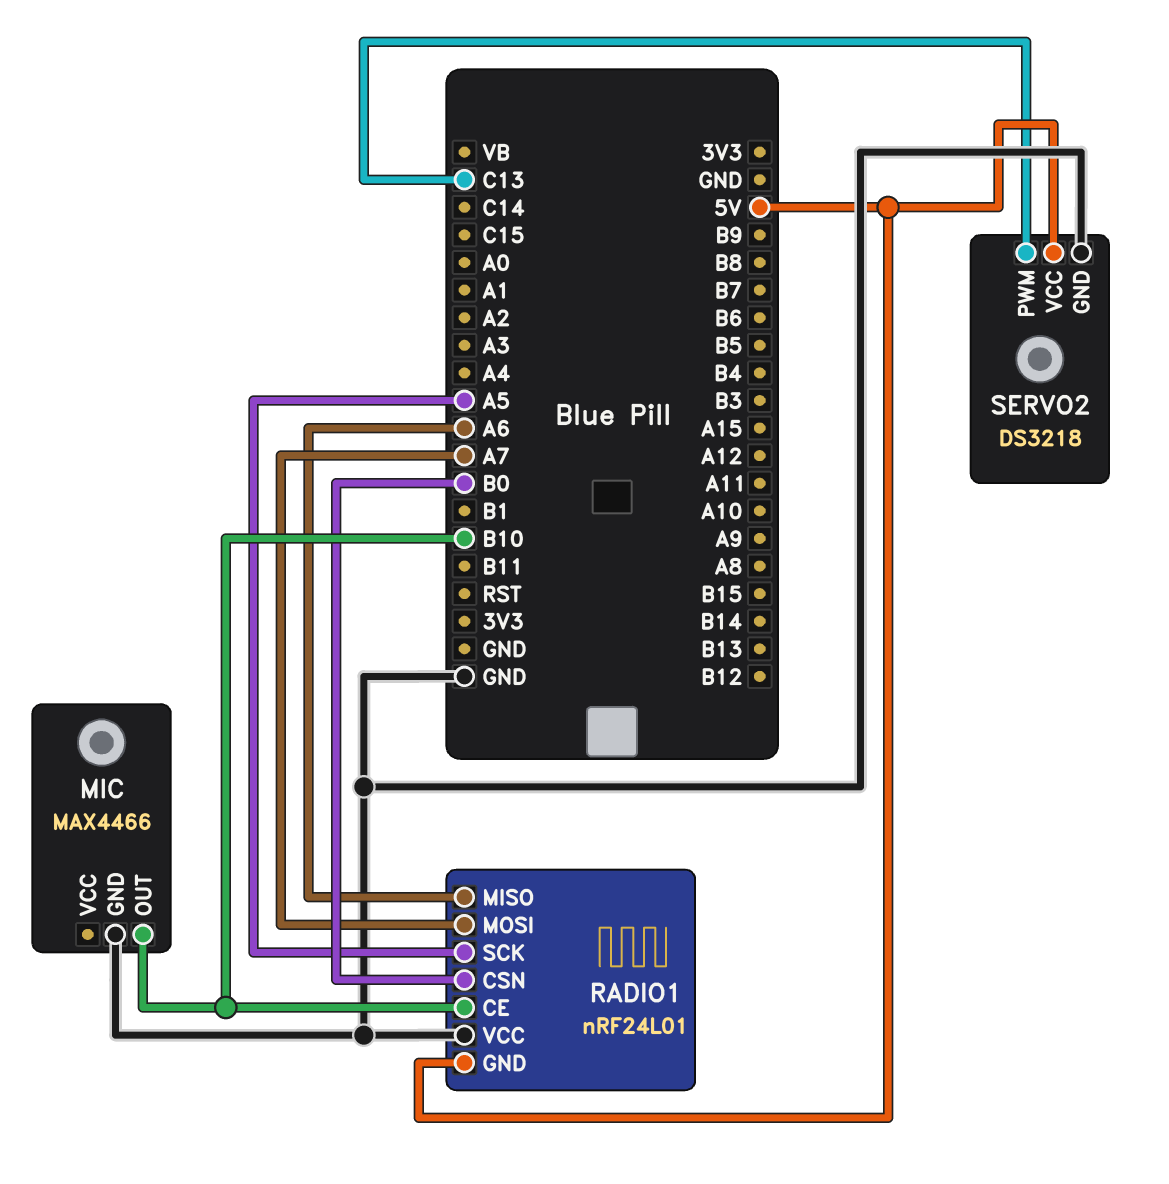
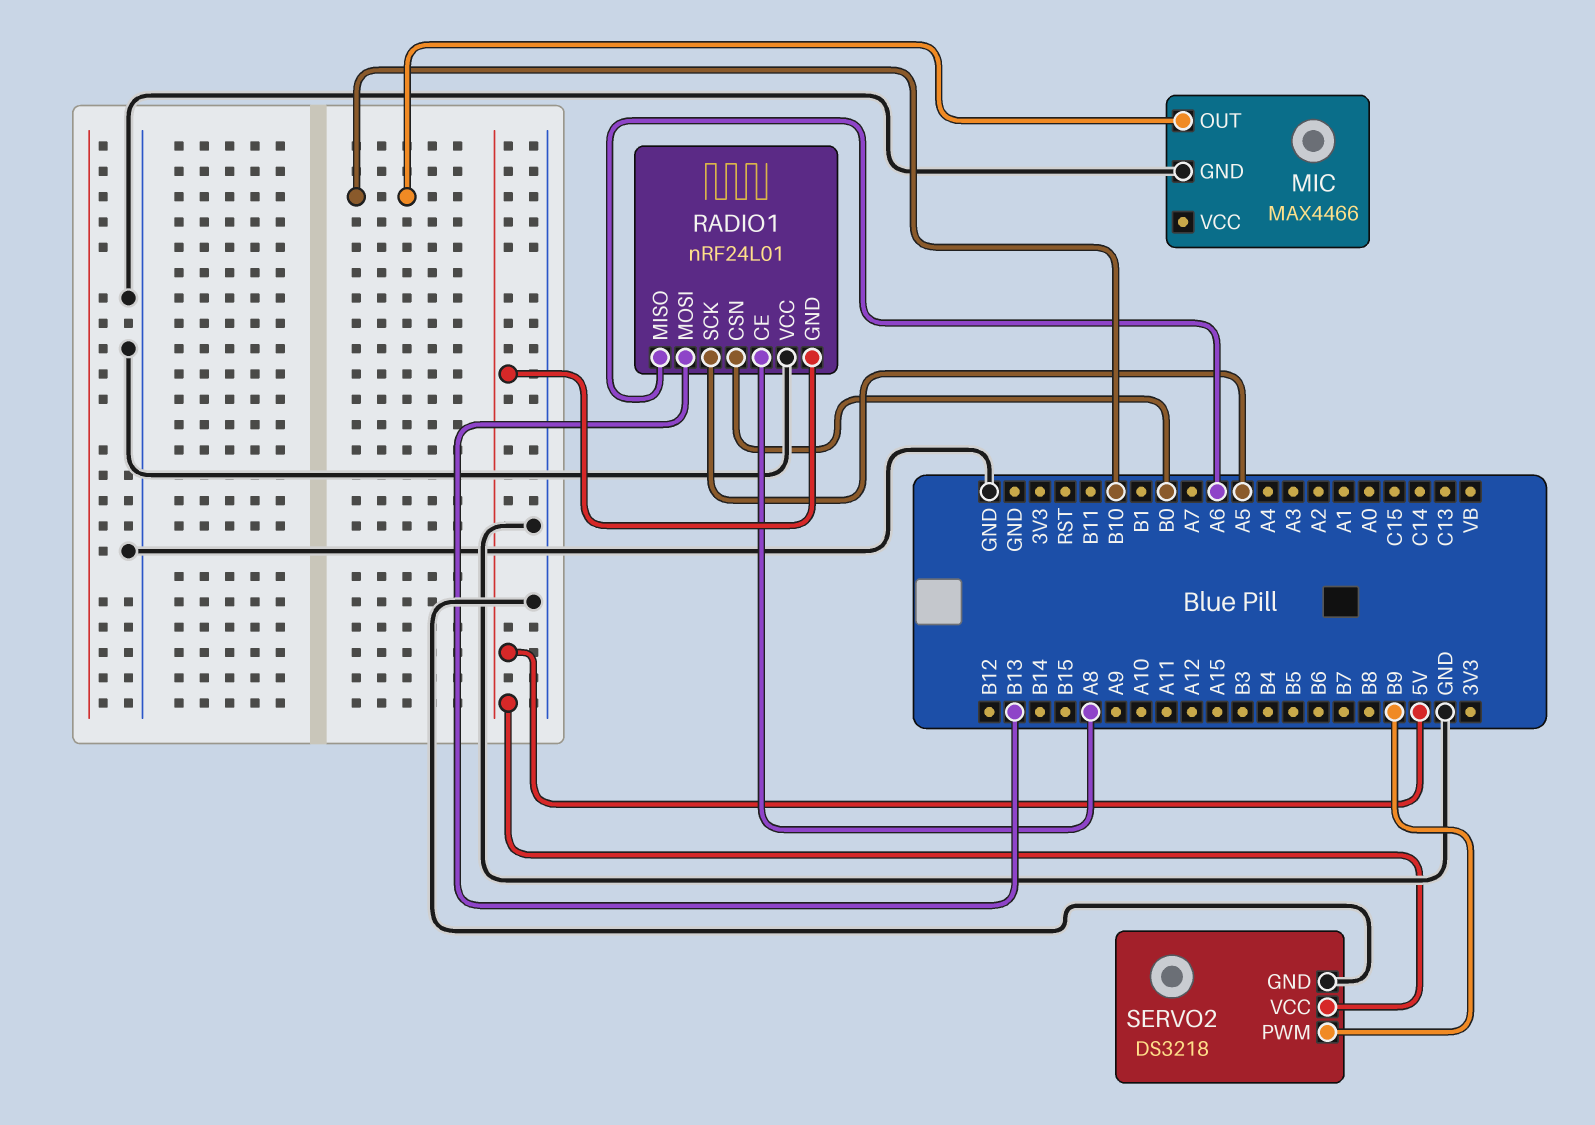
RADIO1 pin CE: B10 -> A8
RADIO1 pin MOSI: A7 -> B13
SERVO2 pin PWM: C13 -> B9

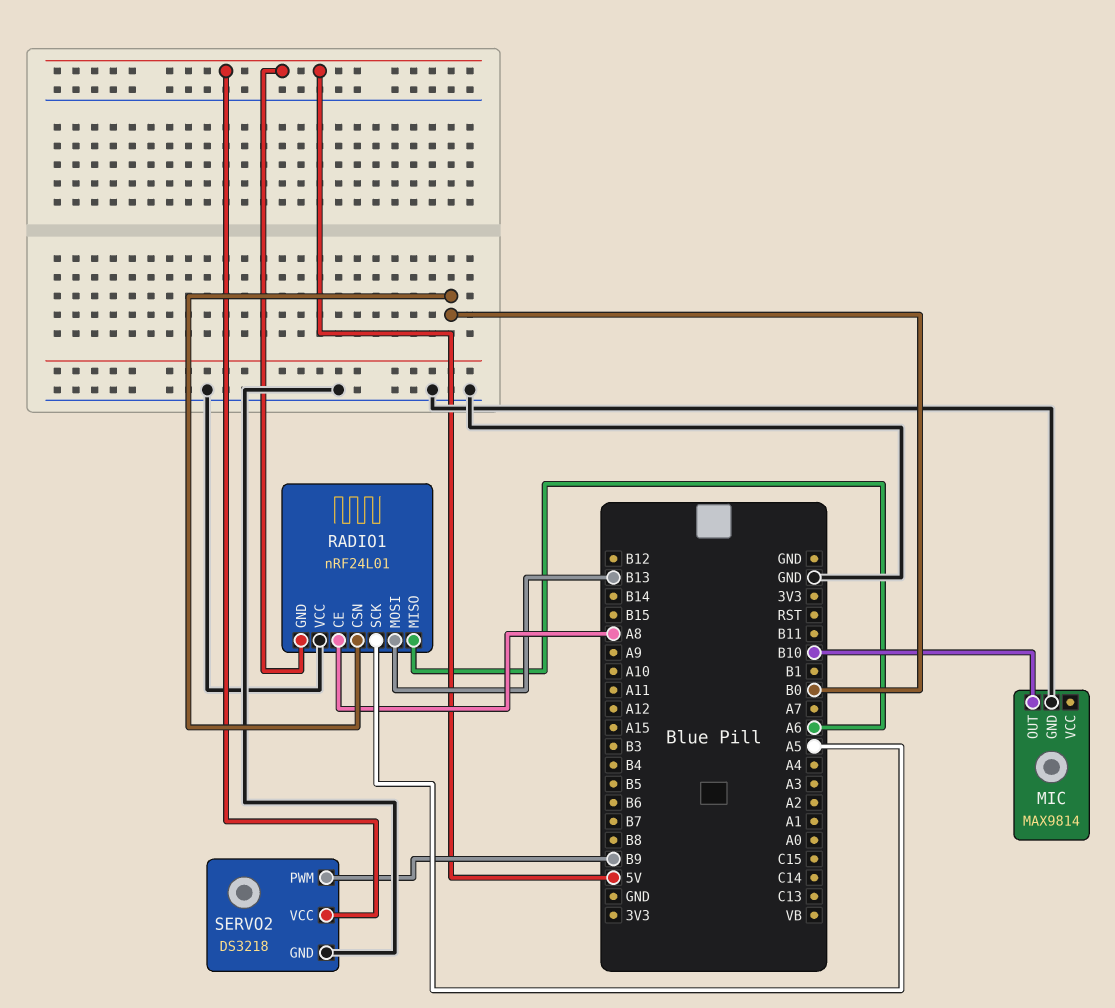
MIC: MAX4466 -> MAX9814

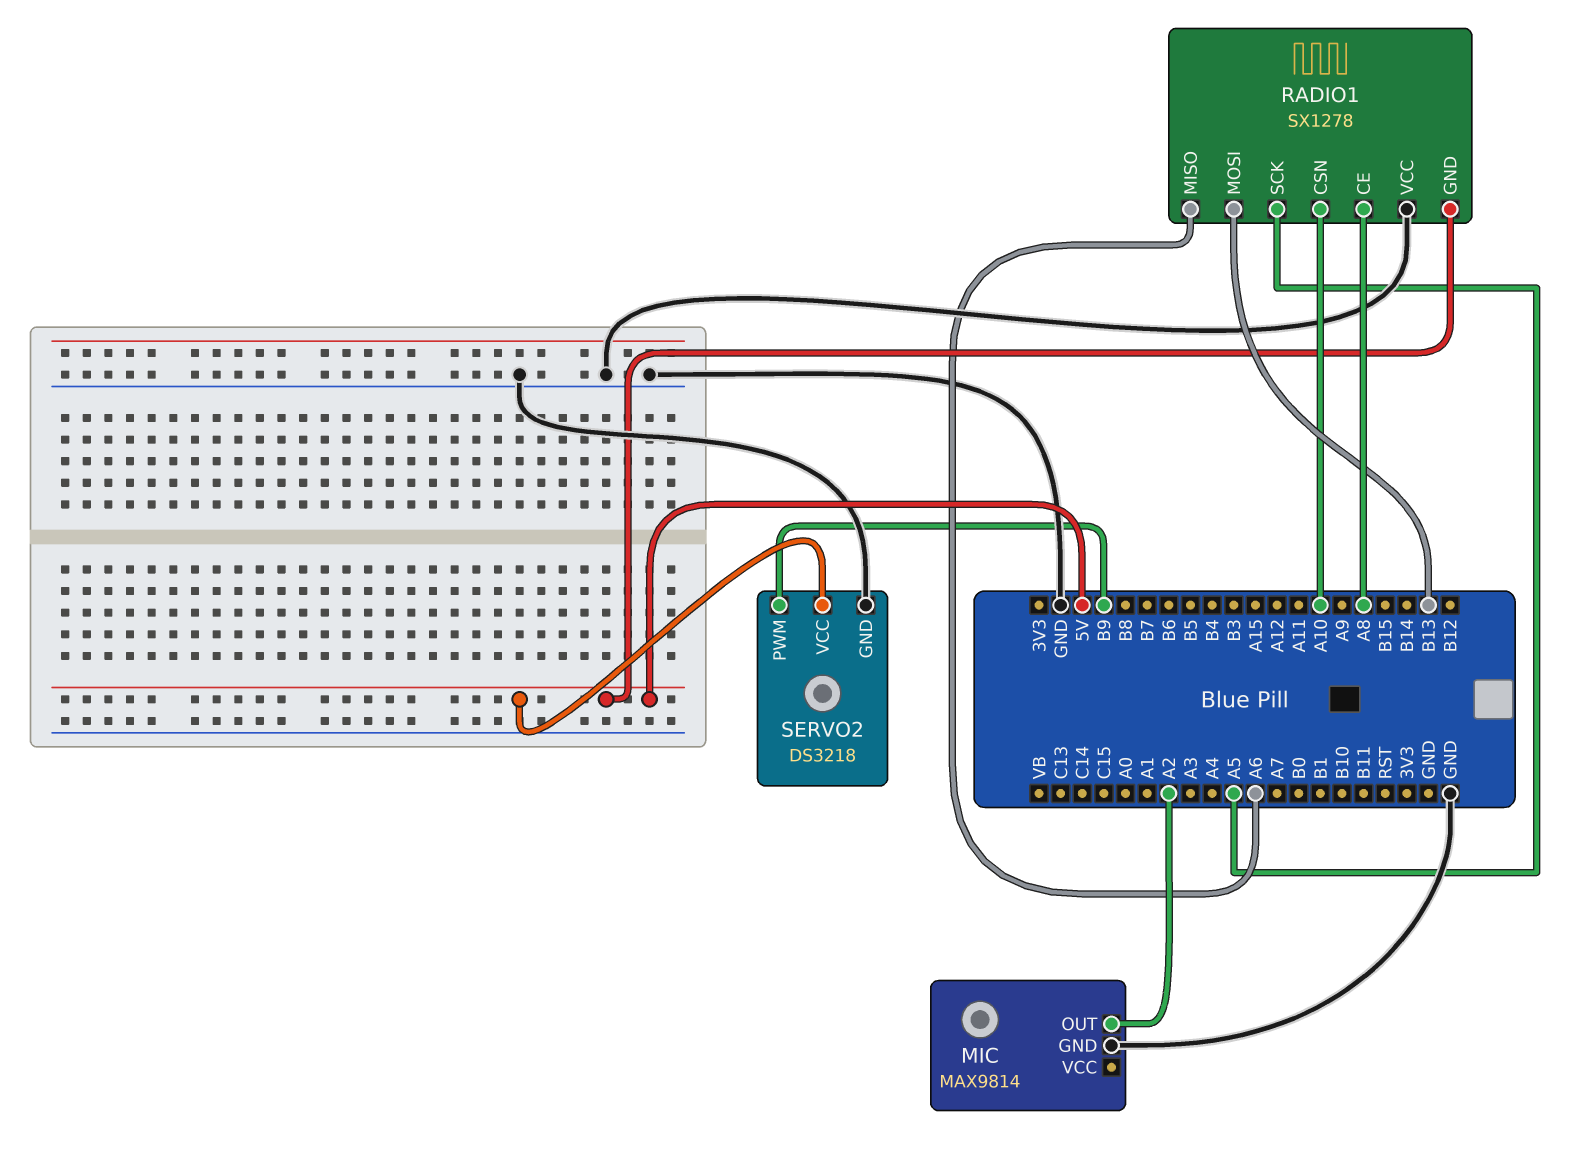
MIC pin OUT: B10 -> A2
RADIO1: nRF24L01 -> SX1278
RADIO1 pin CSN: B0 -> A10

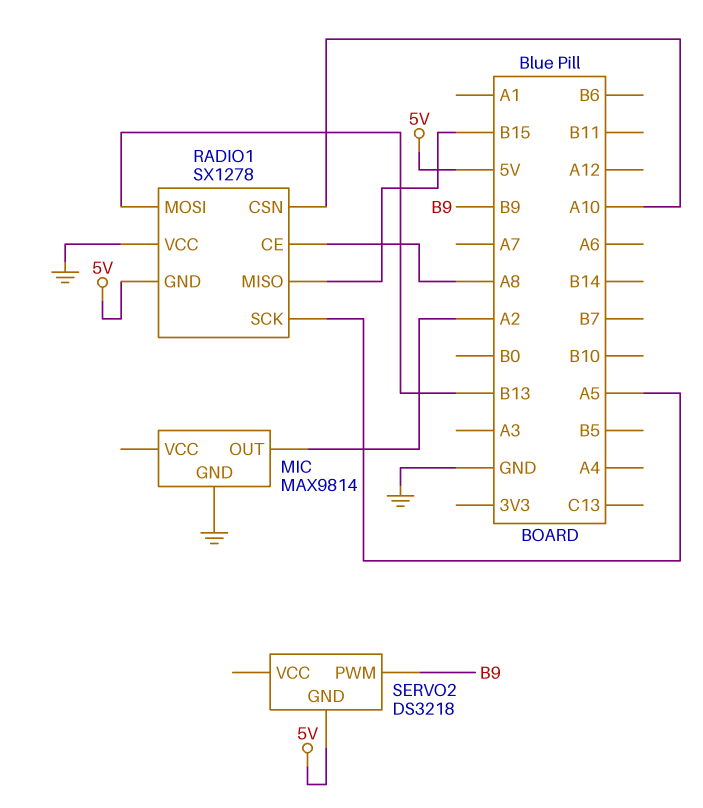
RADIO1 pin MISO: A6 -> B15
SERVO2 pin GND: GND -> 5V
SERVO2 pin VCC: 5V -> none

